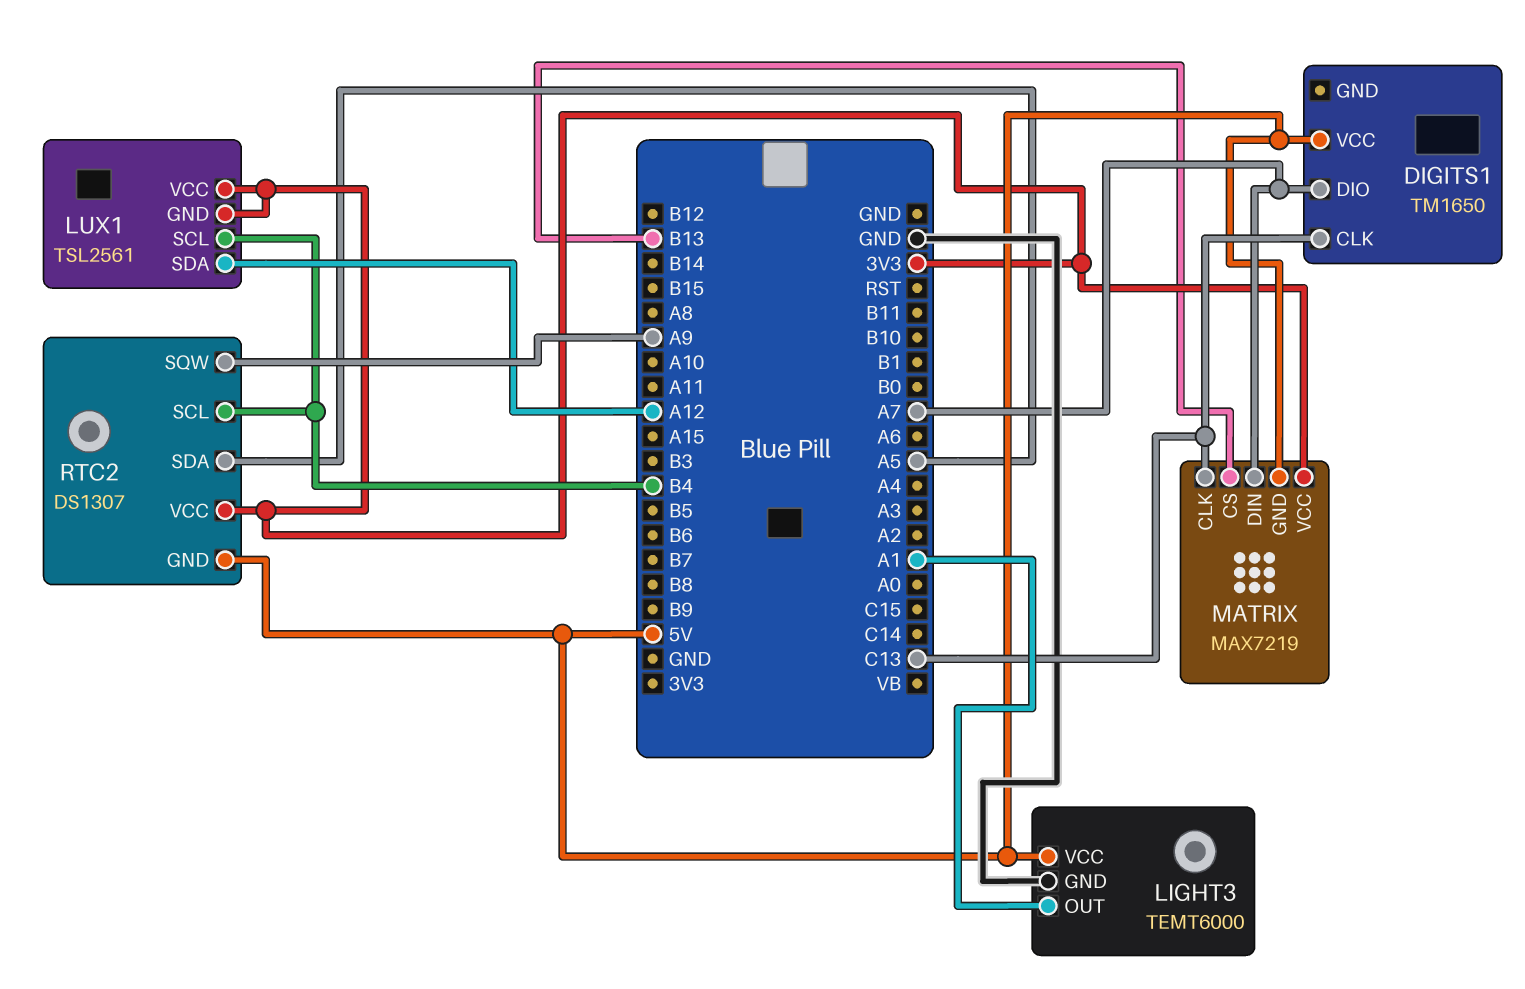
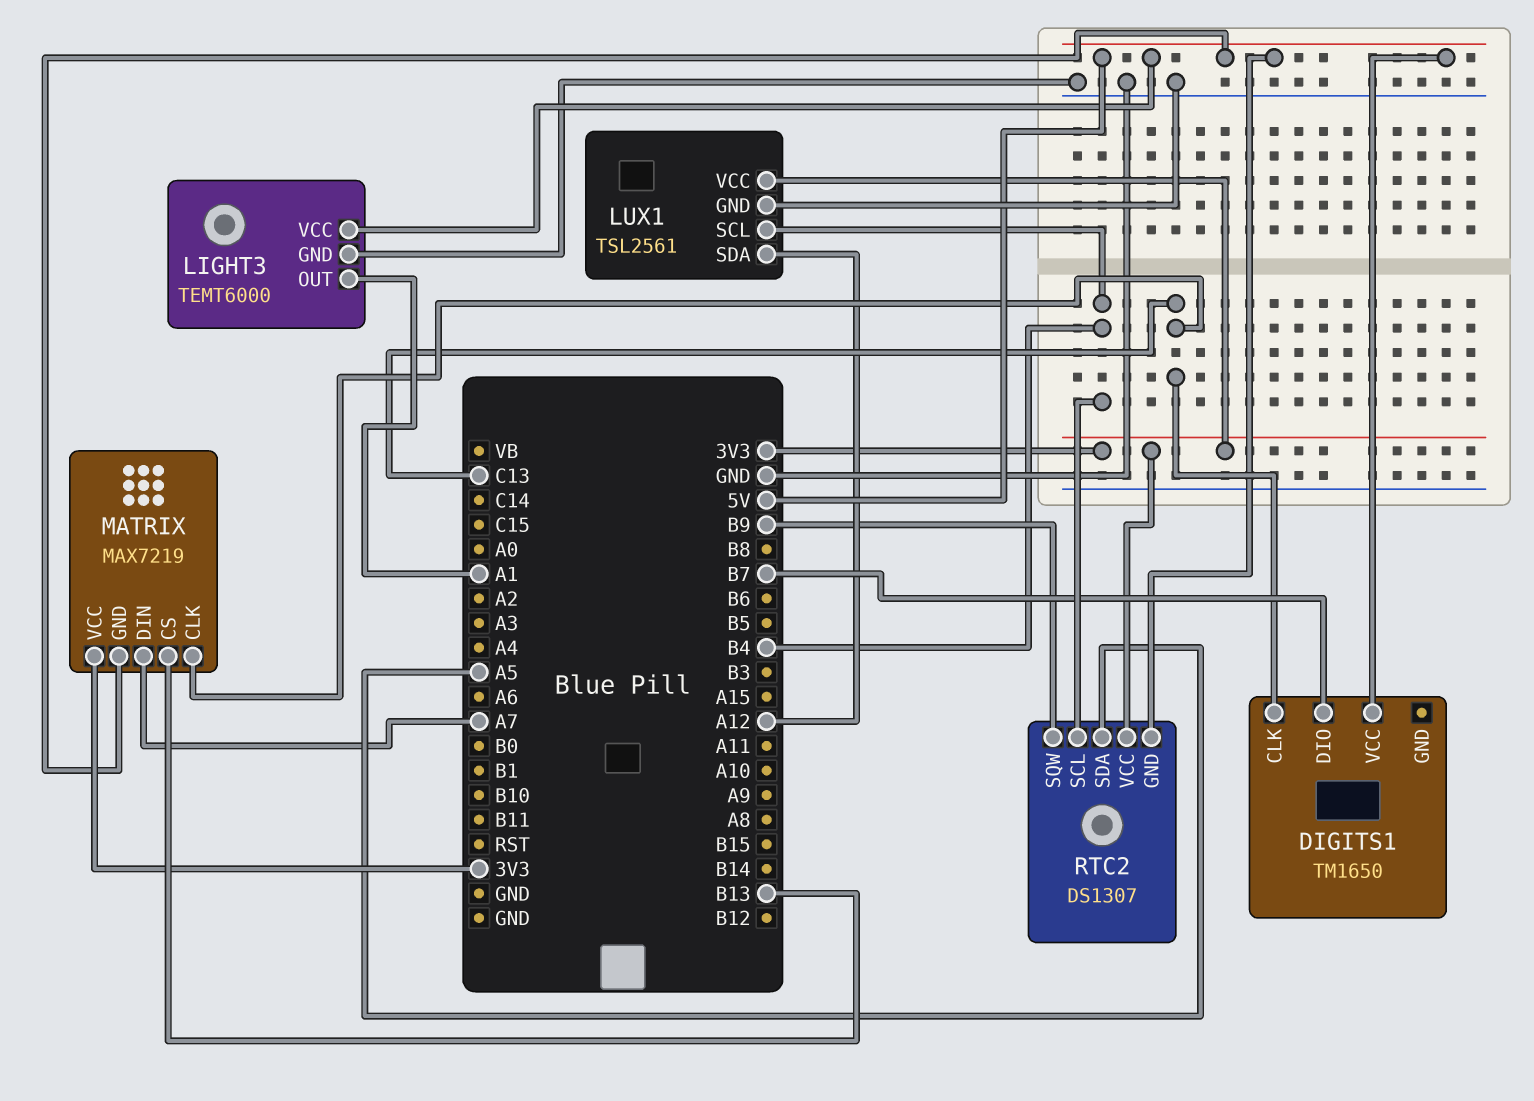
DIGITS1 pin DIO: A7 -> B7
LUX1 pin GND: 3V3 -> GND
RTC2 pin SQW: A9 -> B9

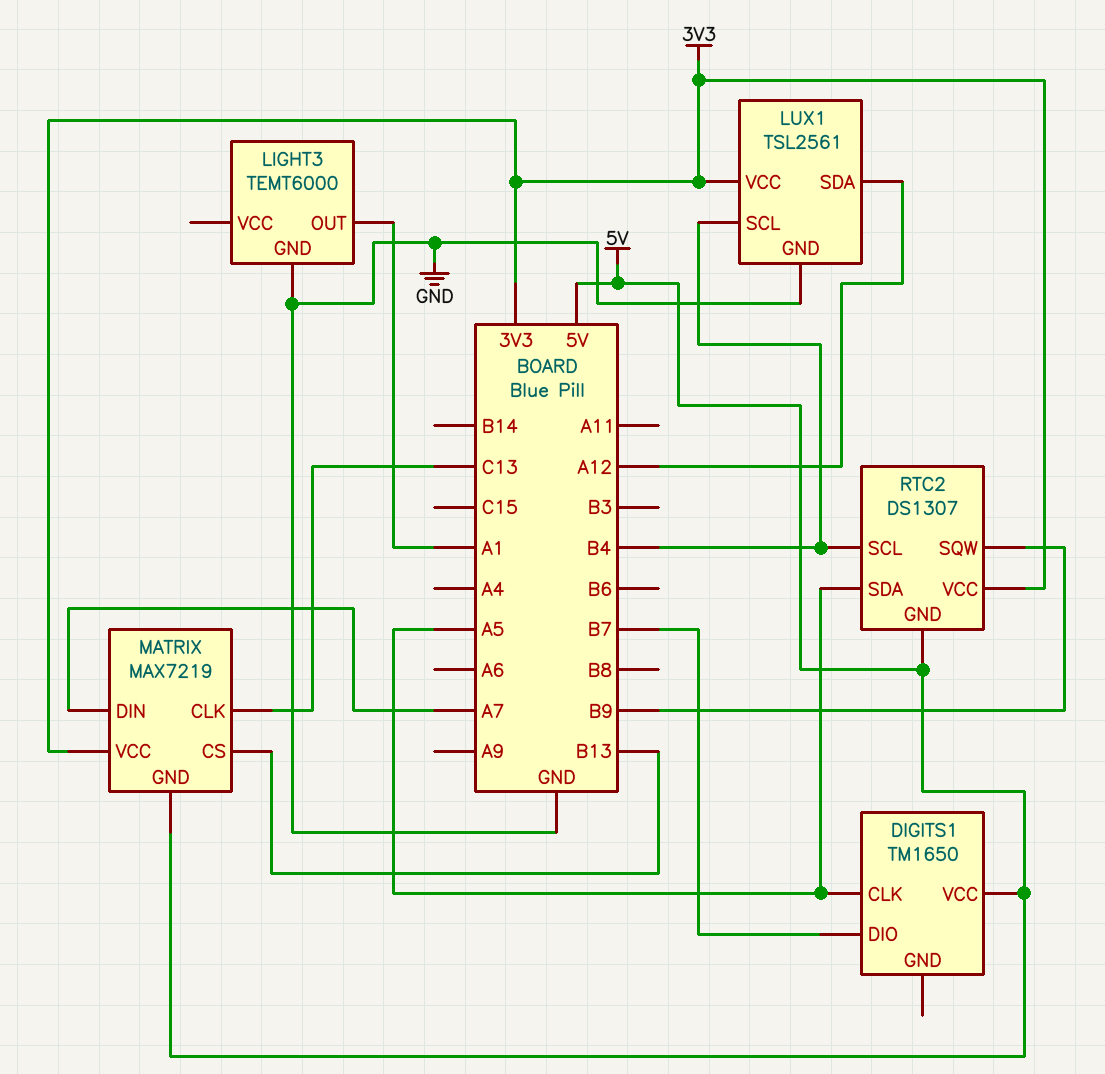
DIGITS1 pin CLK: C13 -> A5
LIGHT3 pin VCC: 5V -> none

